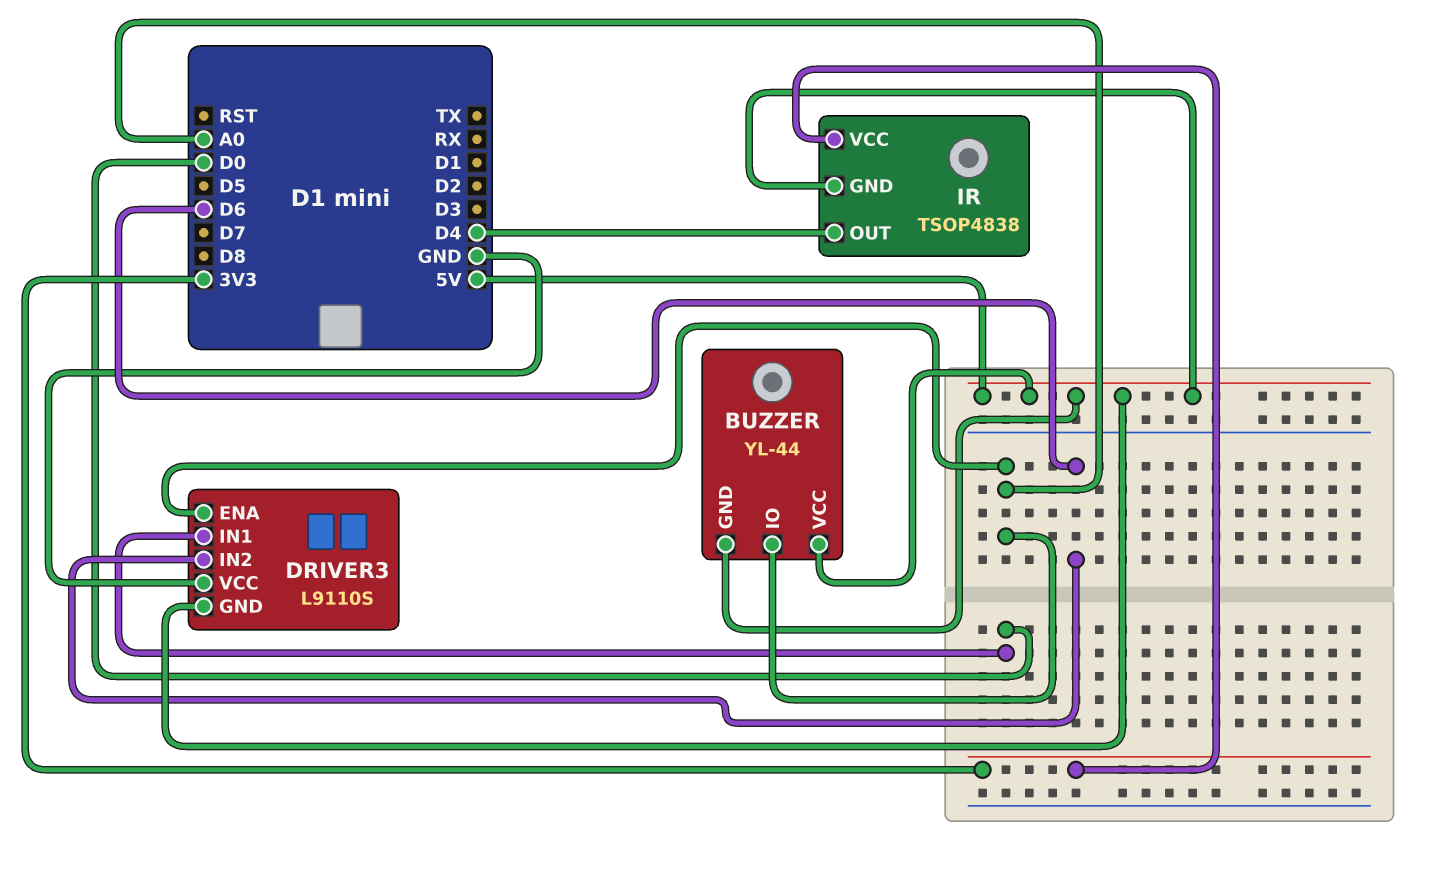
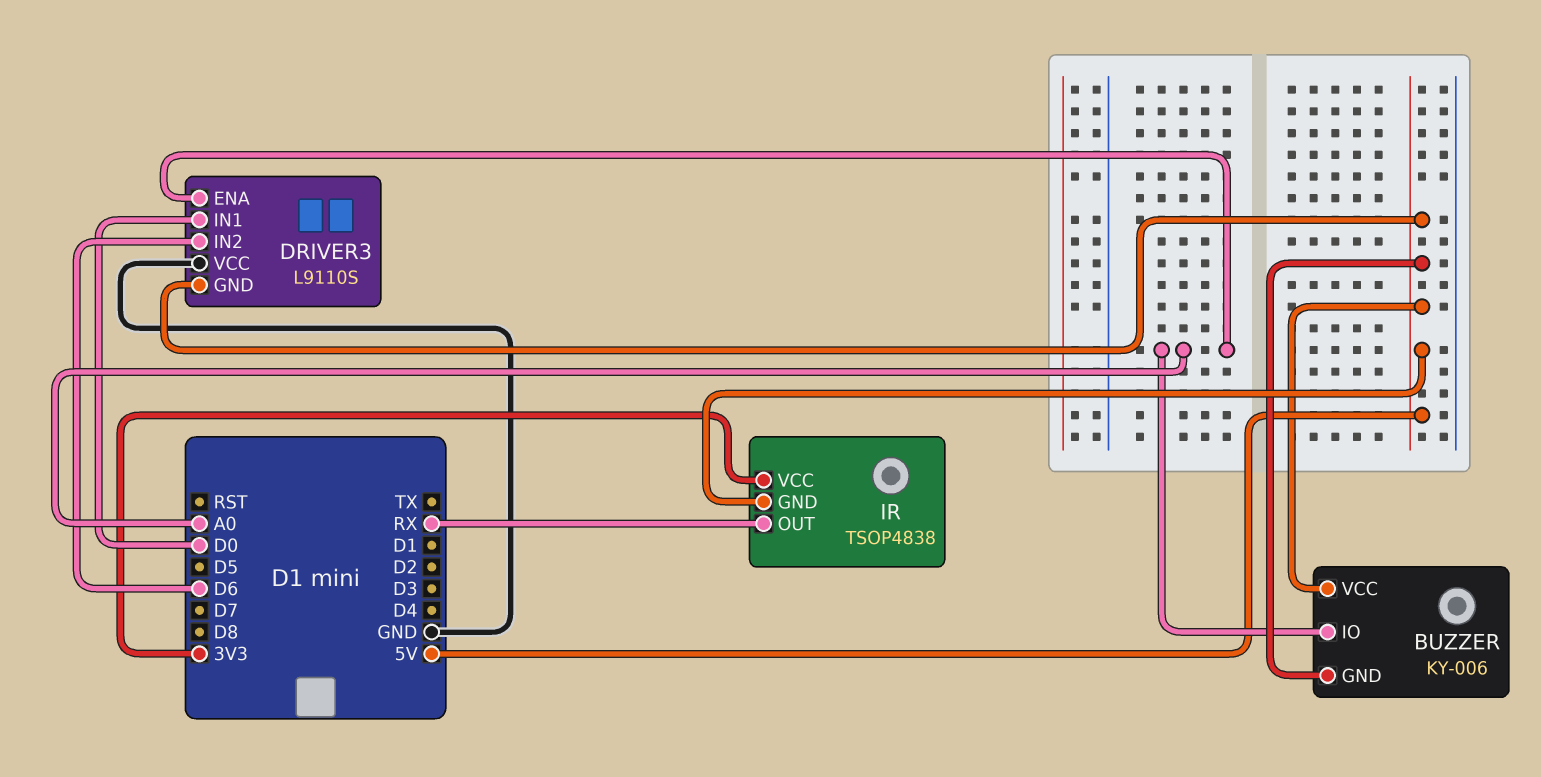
BUZZER: YL-44 -> KY-006
IR pin OUT: D4 -> RX

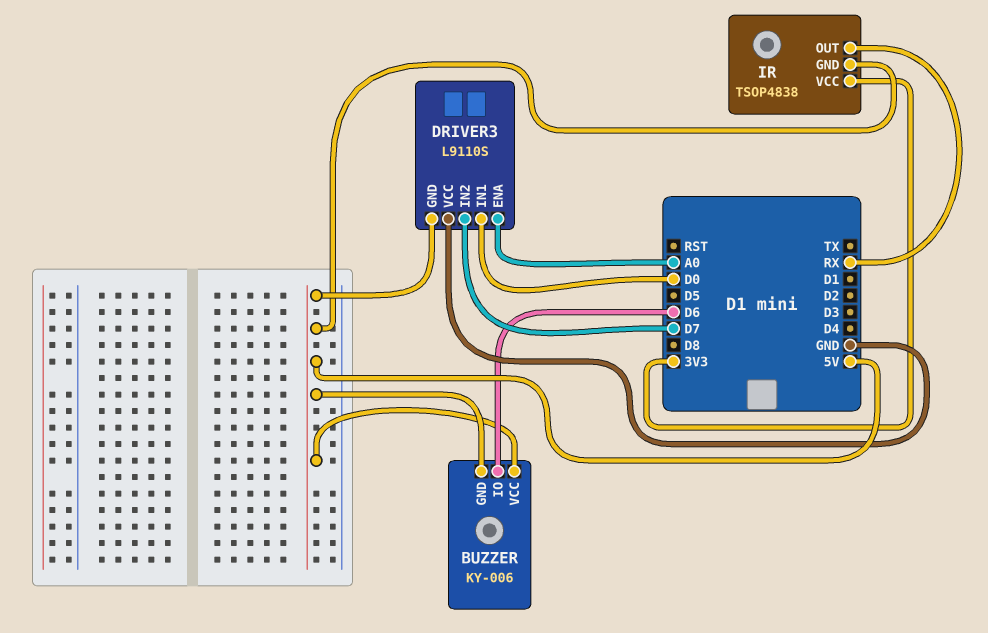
BUZZER pin IO: A0 -> D6
DRIVER3 pin IN2: D6 -> D7

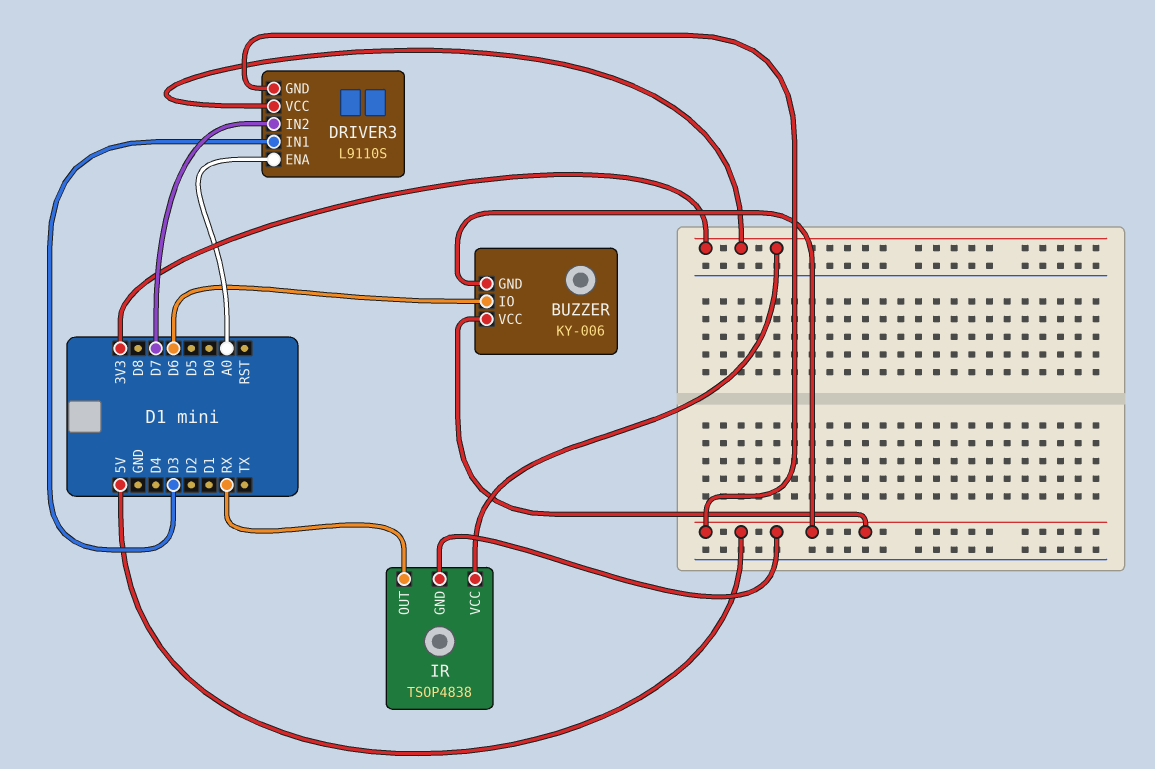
DRIVER3 pin IN1: D0 -> D3
DRIVER3 pin VCC: GND -> 3V3

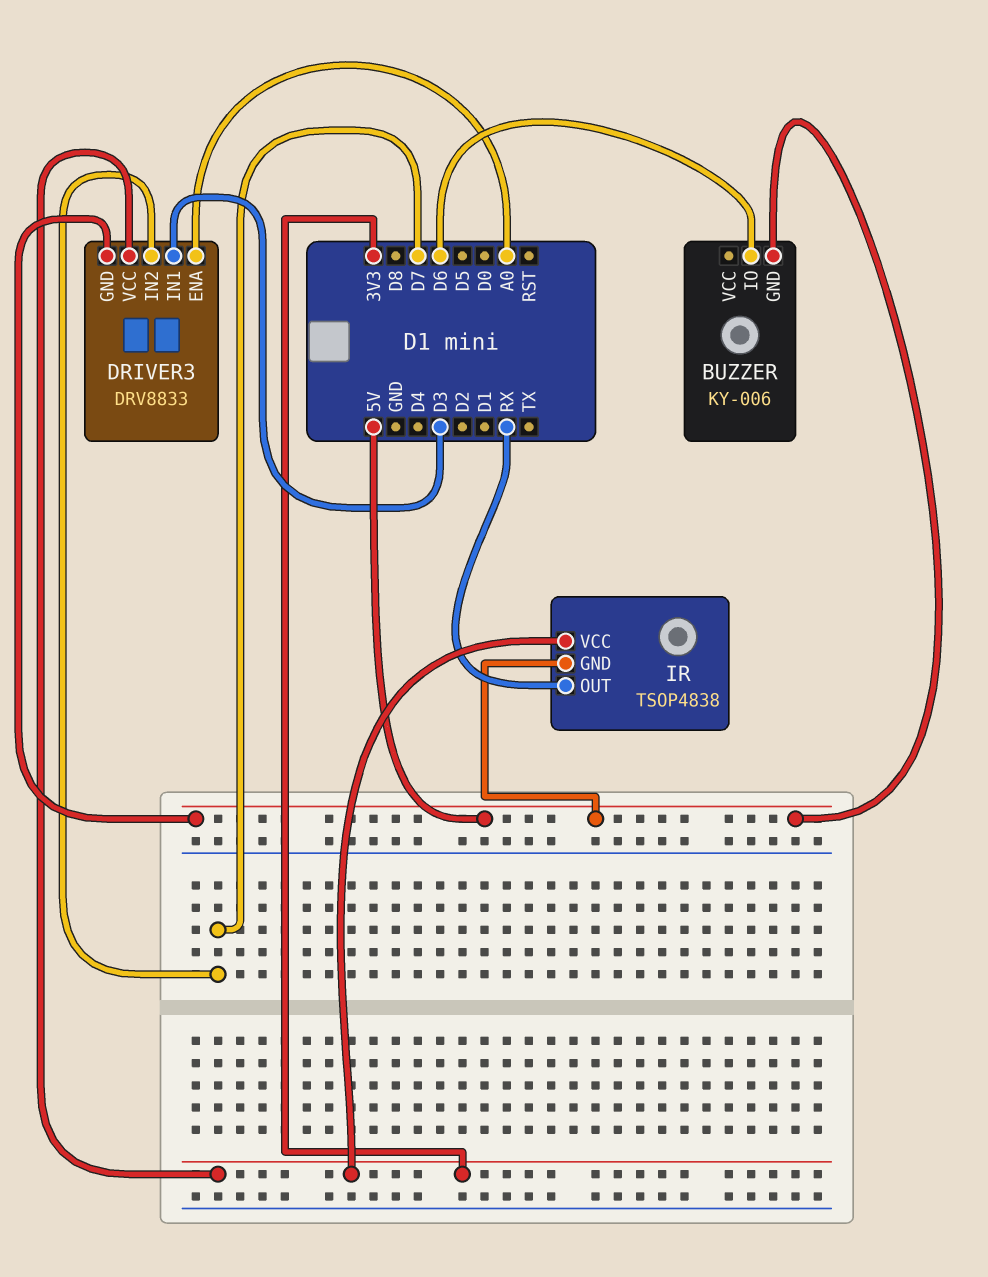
BUZZER pin VCC: 5V -> none
DRIVER3: L9110S -> DRV8833

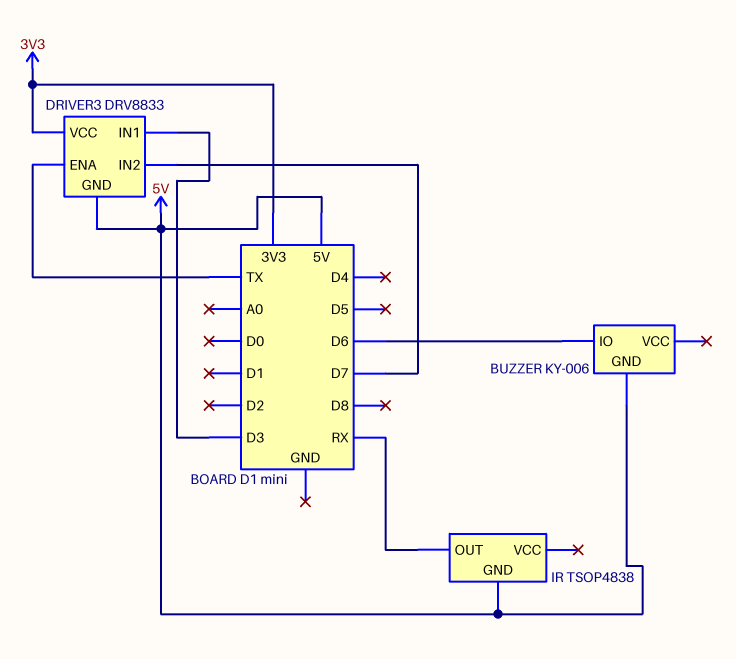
DRIVER3 pin ENA: A0 -> TX
IR pin VCC: 3V3 -> none

